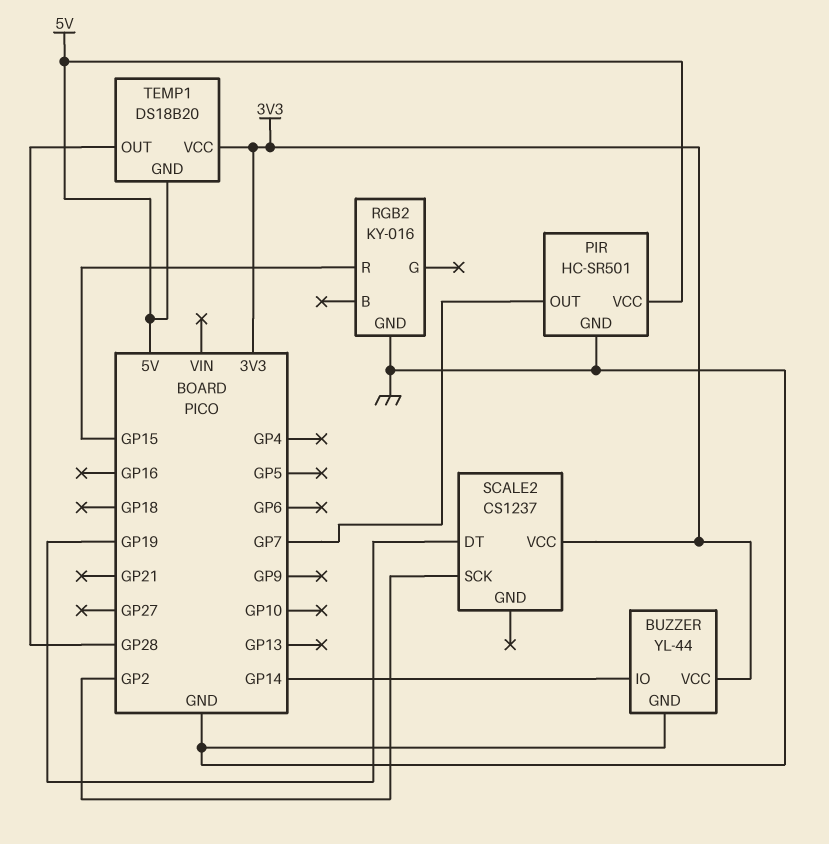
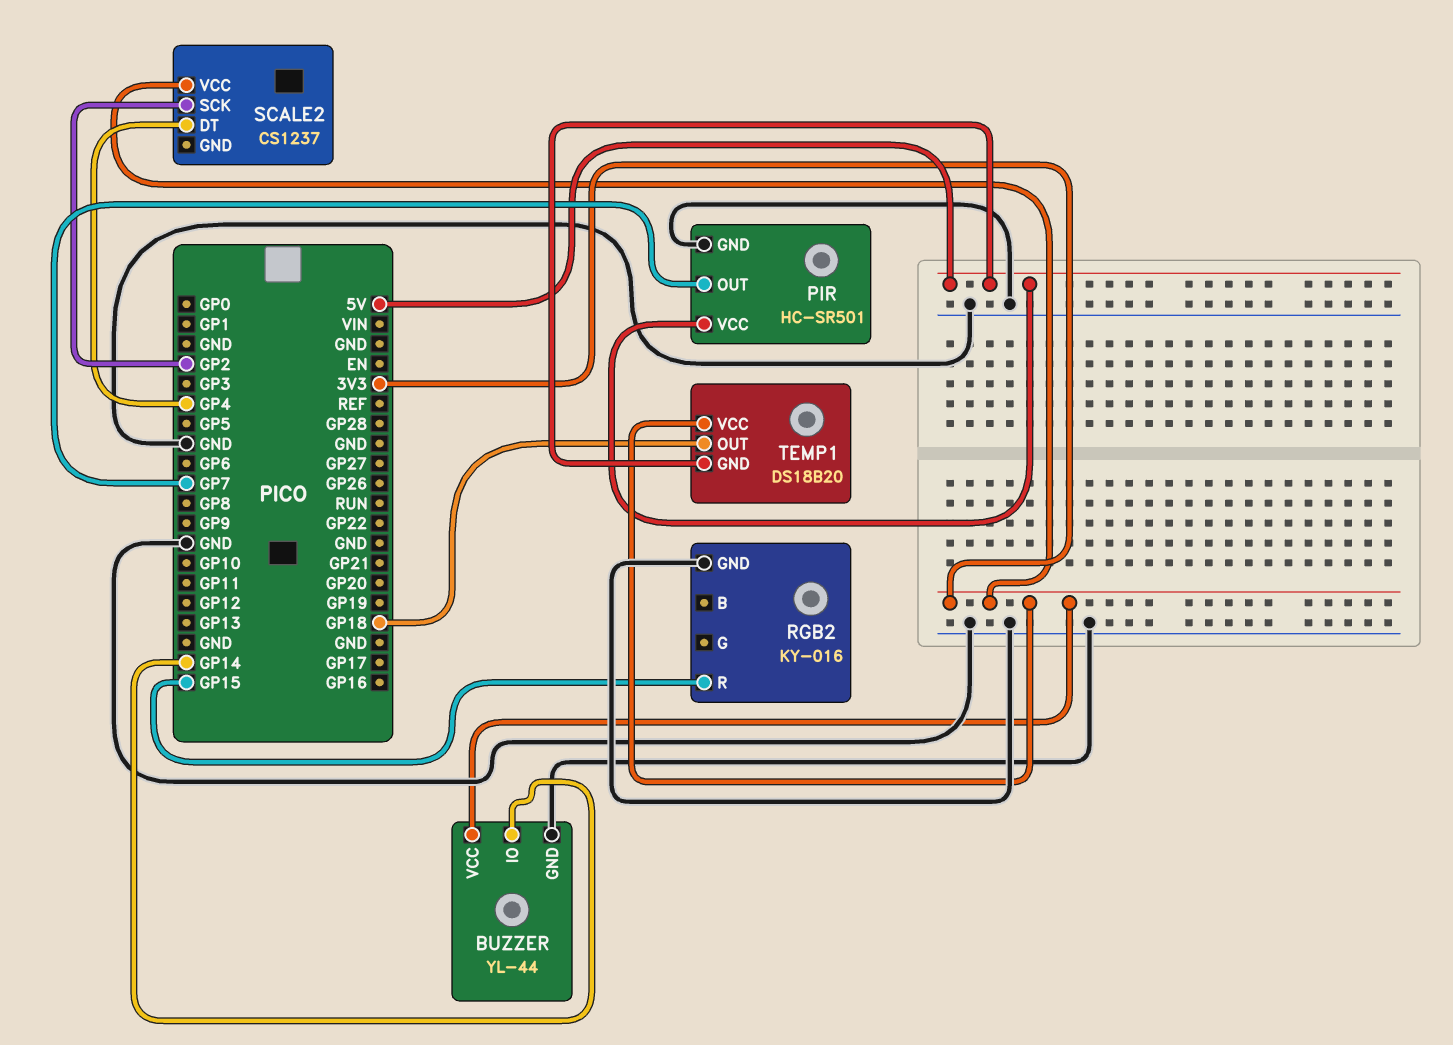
SCALE2 pin DT: GP19 -> GP4
TEMP1 pin OUT: GP28 -> GP18

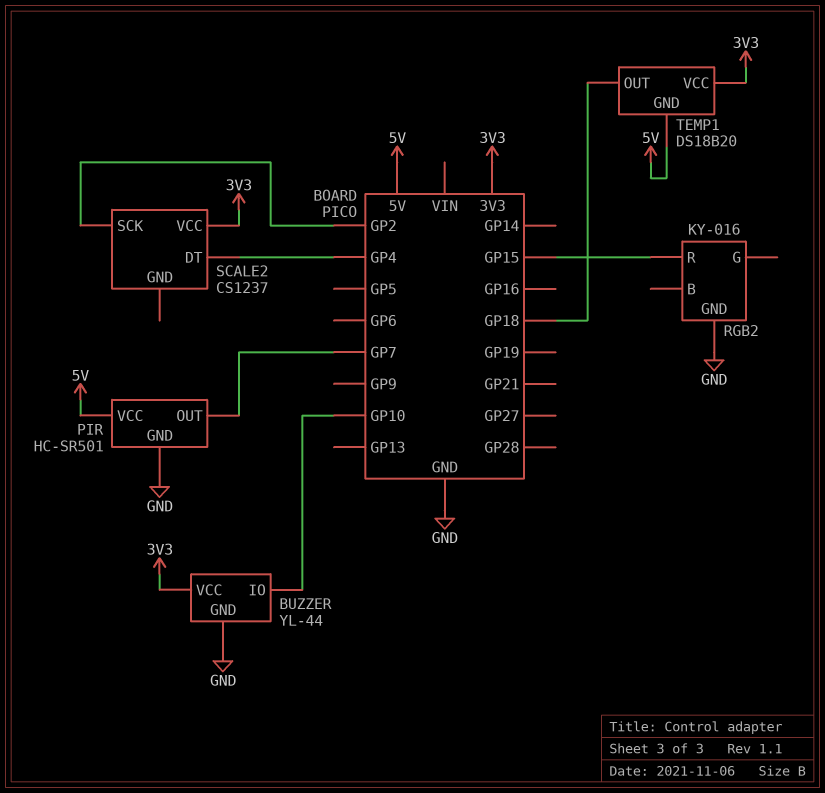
BUZZER pin IO: GP14 -> GP10

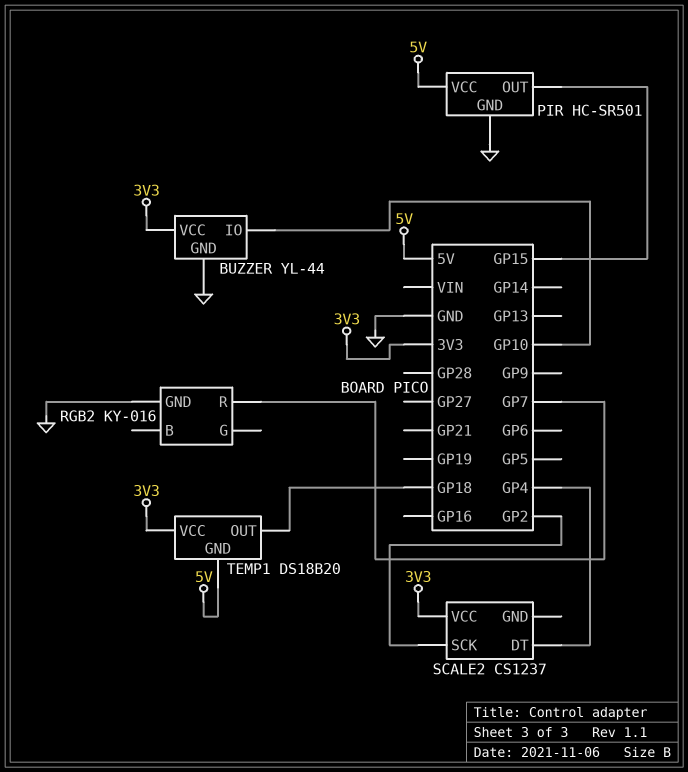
PIR pin OUT: GP7 -> GP15
RGB2 pin R: GP15 -> GP7

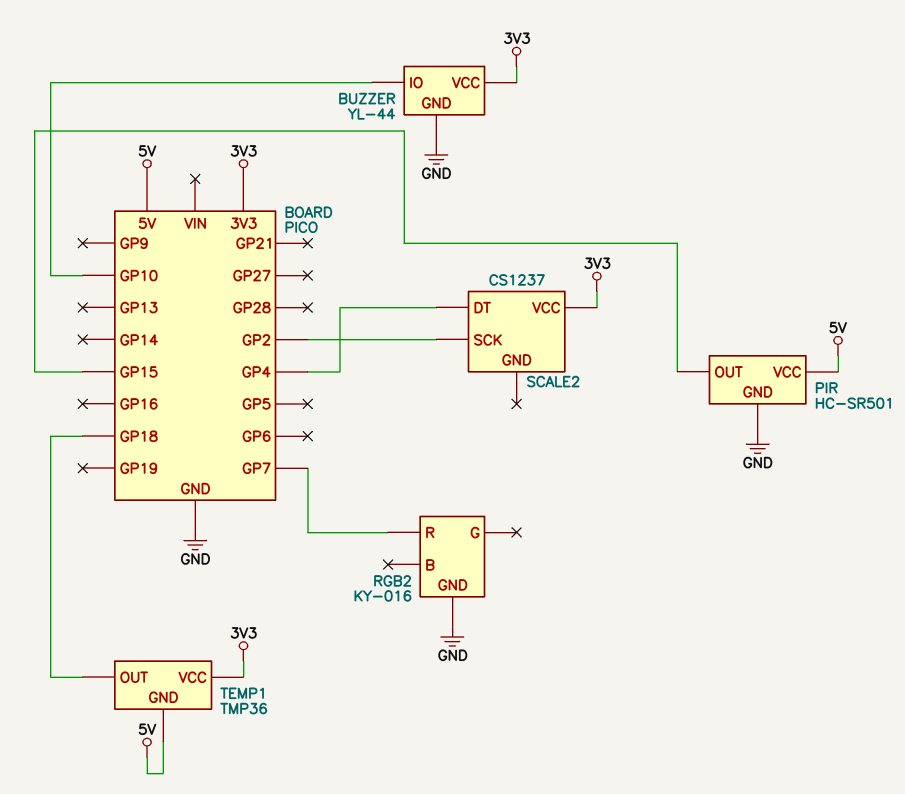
TEMP1: DS18B20 -> TMP36

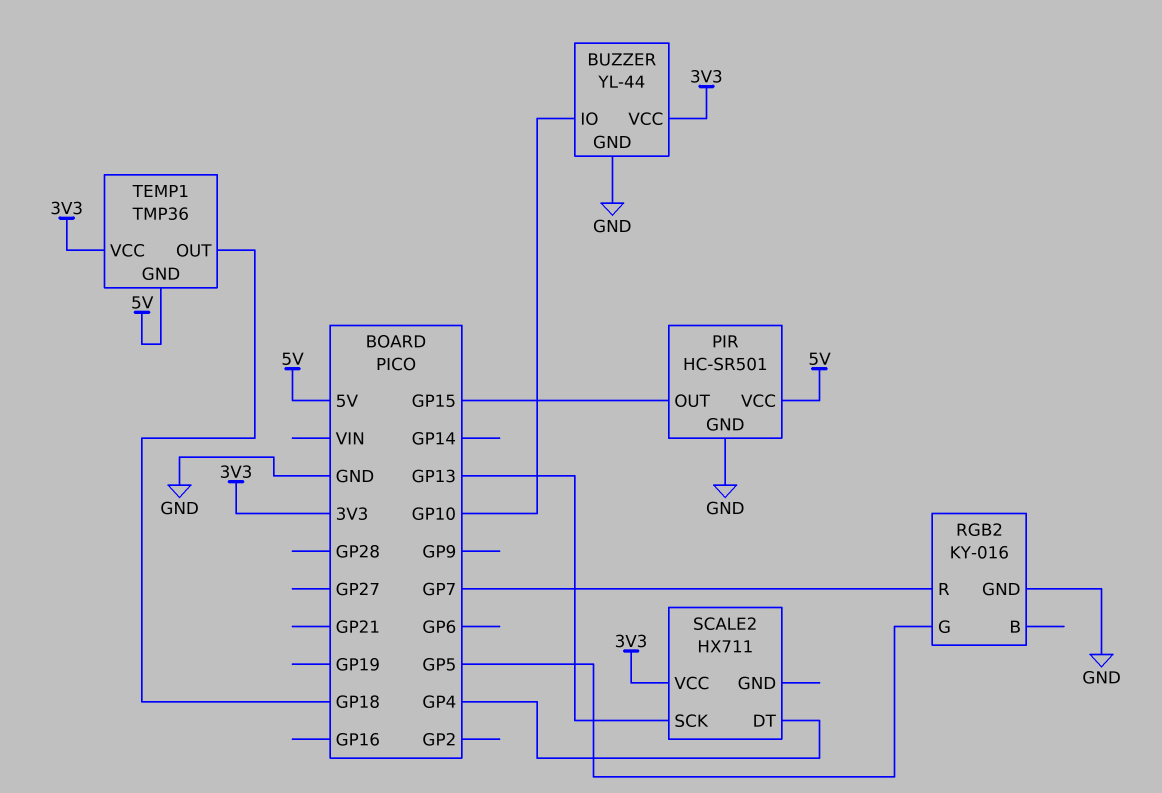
RGB2 pin G: none -> GP5
SCALE2: CS1237 -> HX711
SCALE2 pin SCK: GP2 -> GP13

